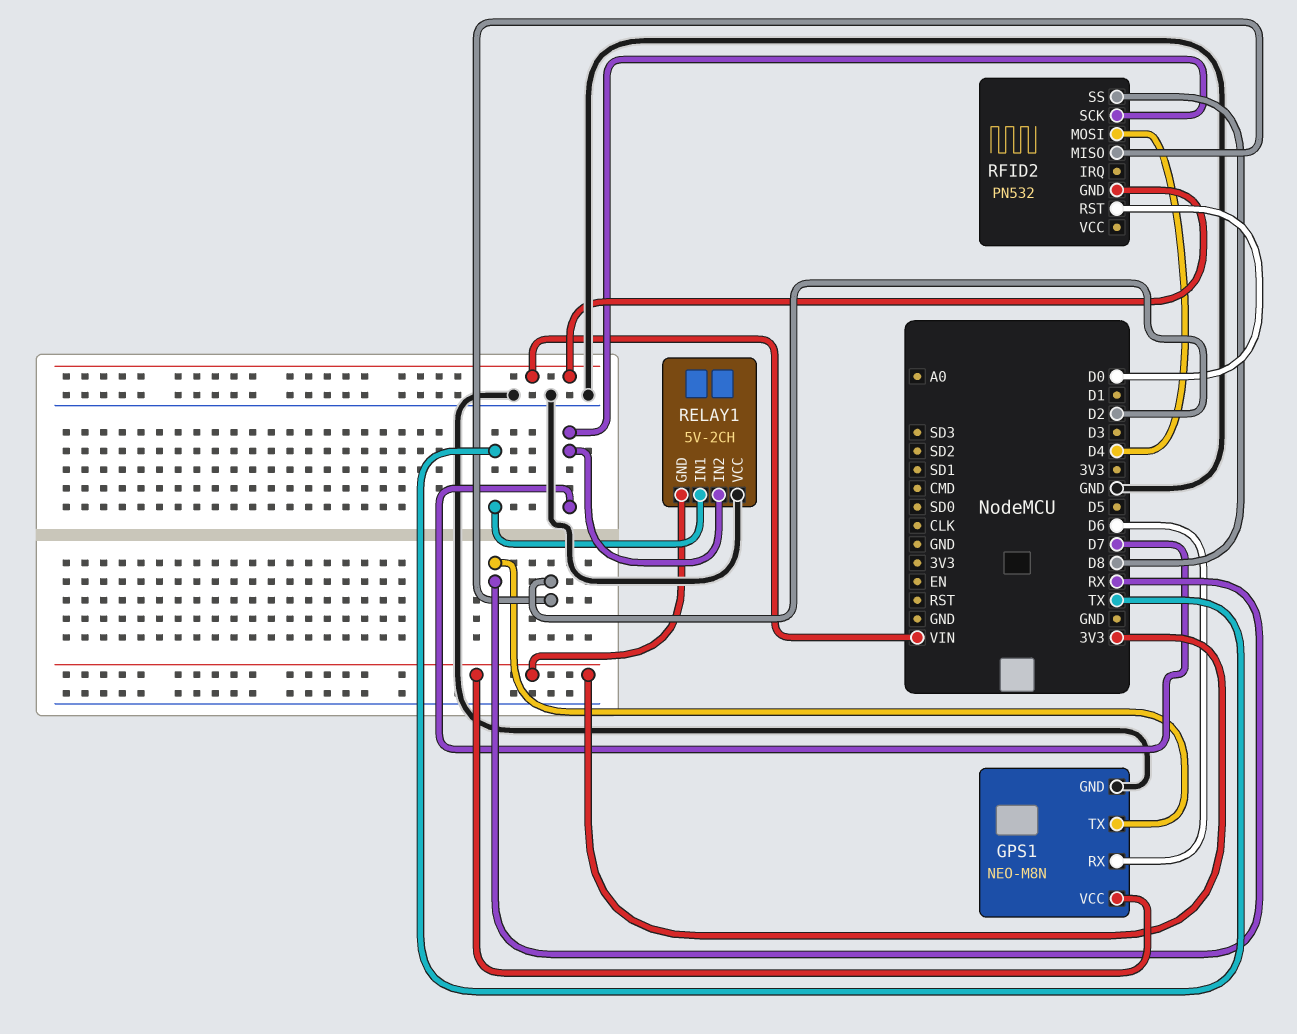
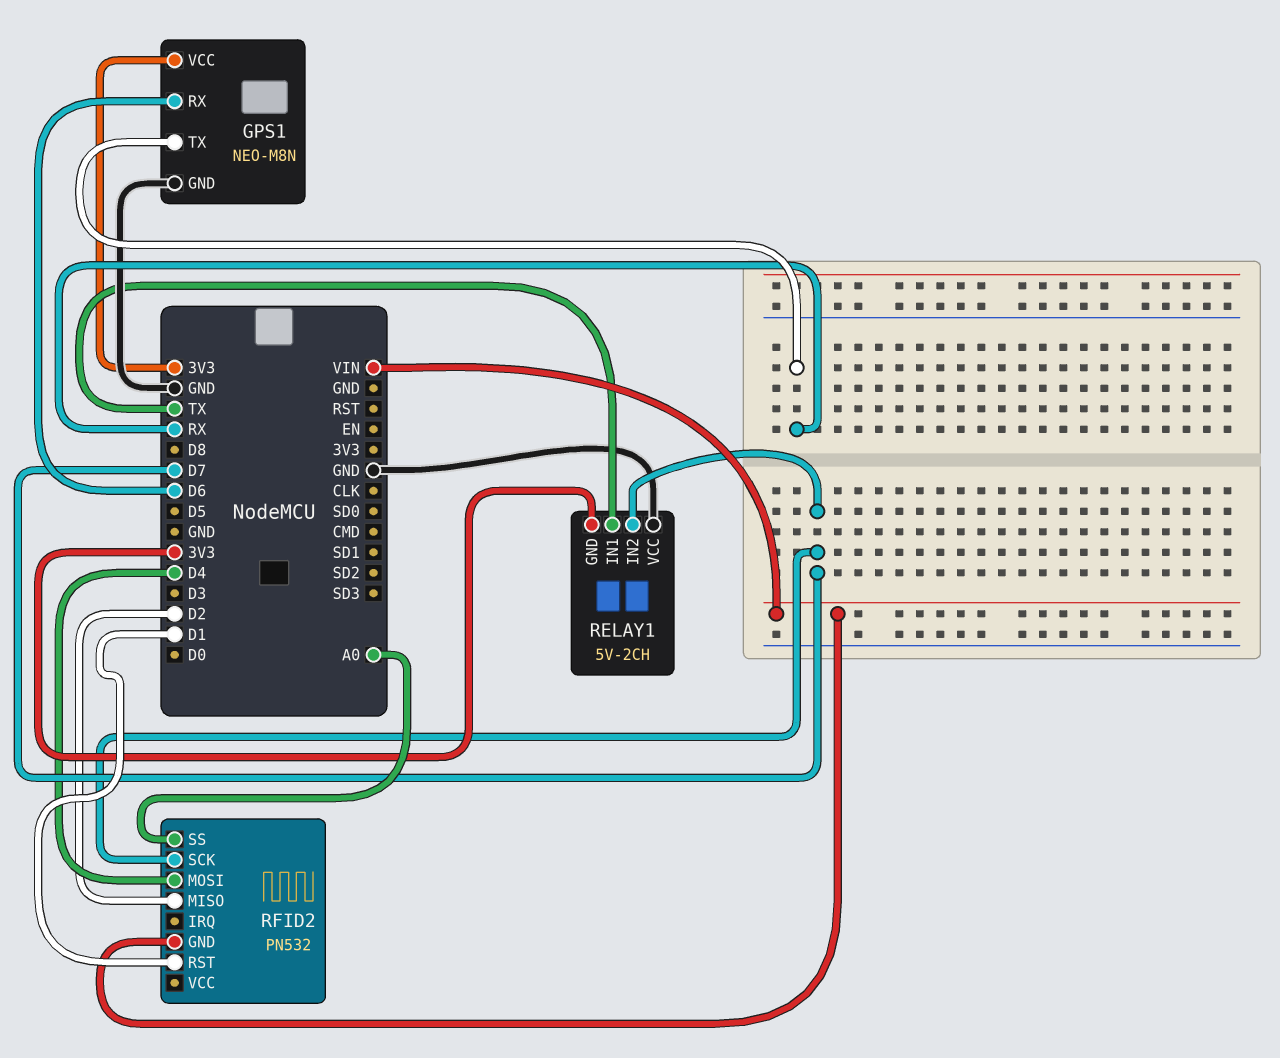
RFID2 pin RST: D0 -> D1
RFID2 pin SS: D8 -> A0

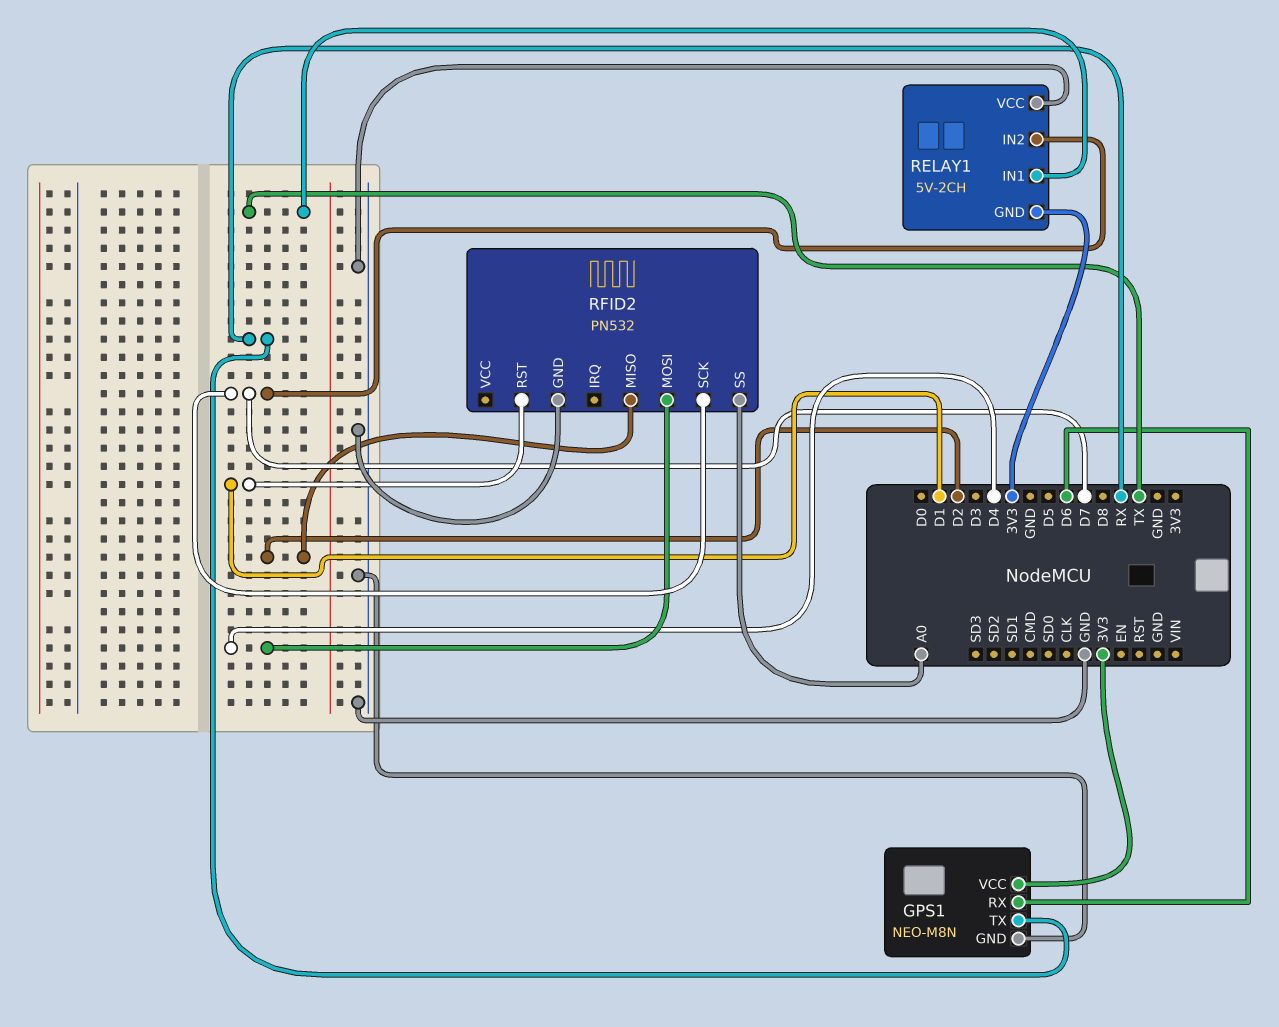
RFID2 pin GND: VIN -> GND

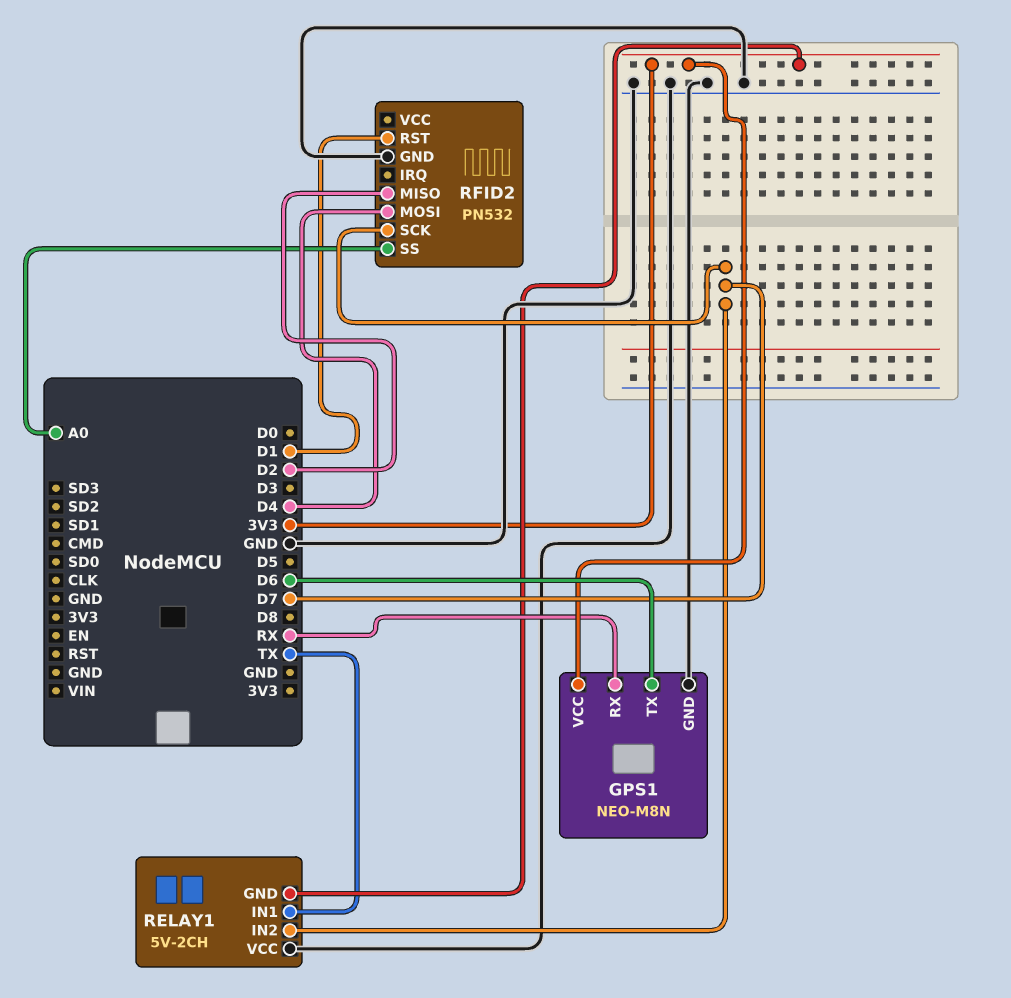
GPS1 pin RX: D6 -> RX
GPS1 pin TX: RX -> D6

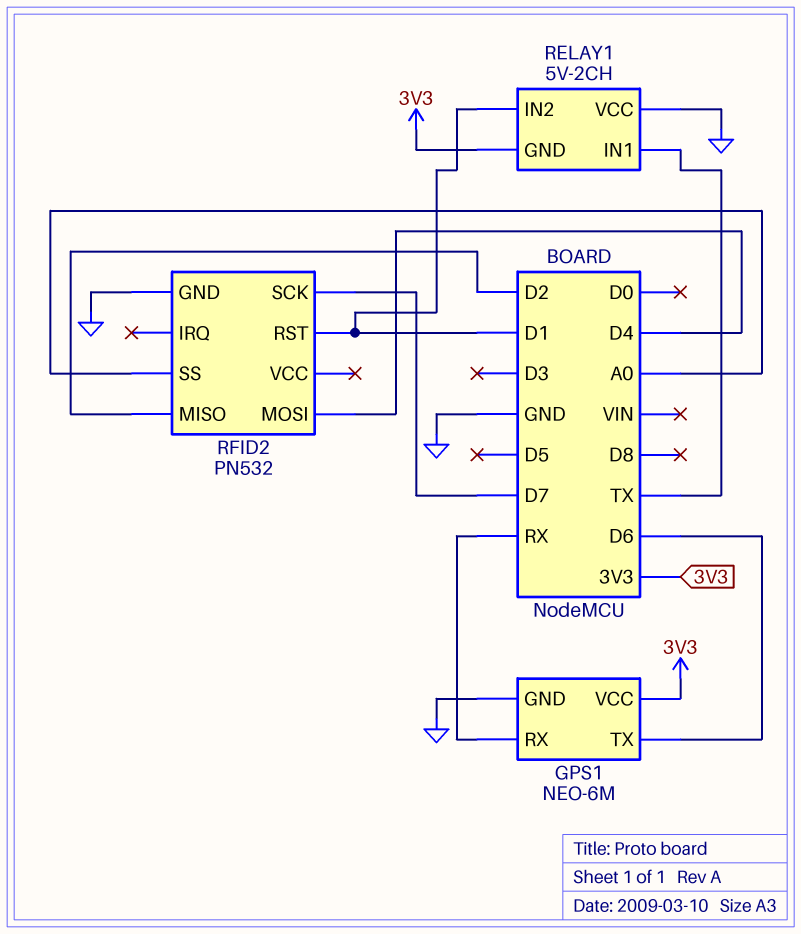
GPS1: NEO-M8N -> NEO-6M
RELAY1 pin IN2: D7 -> D1

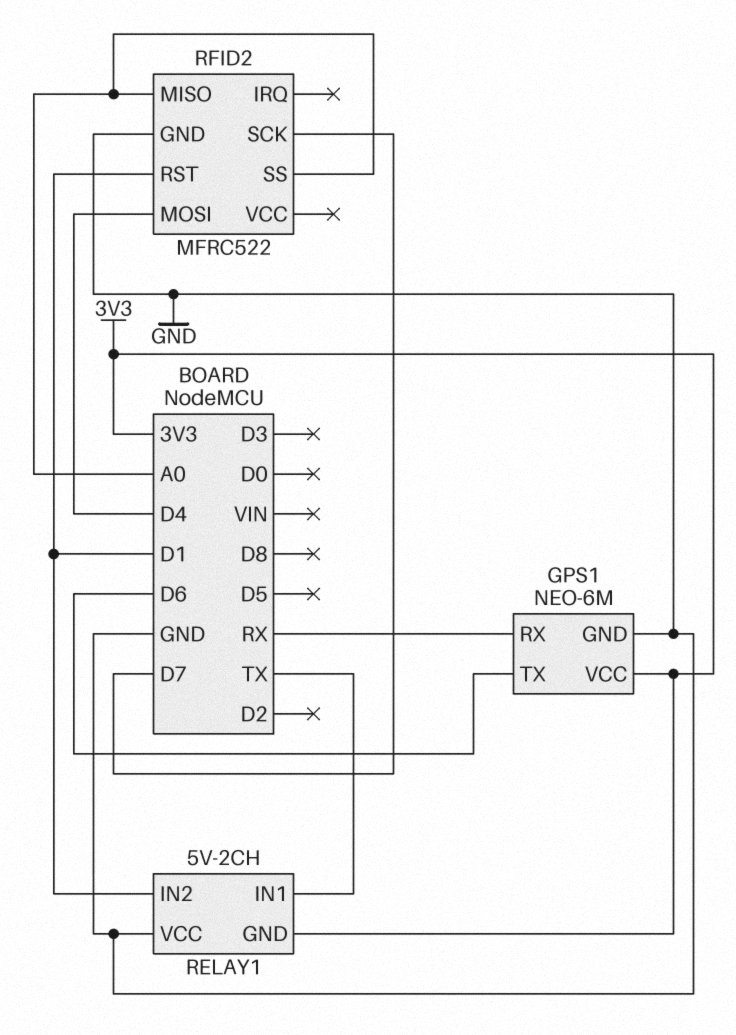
RFID2: PN532 -> MFRC522
RFID2 pin MISO: D2 -> A0

